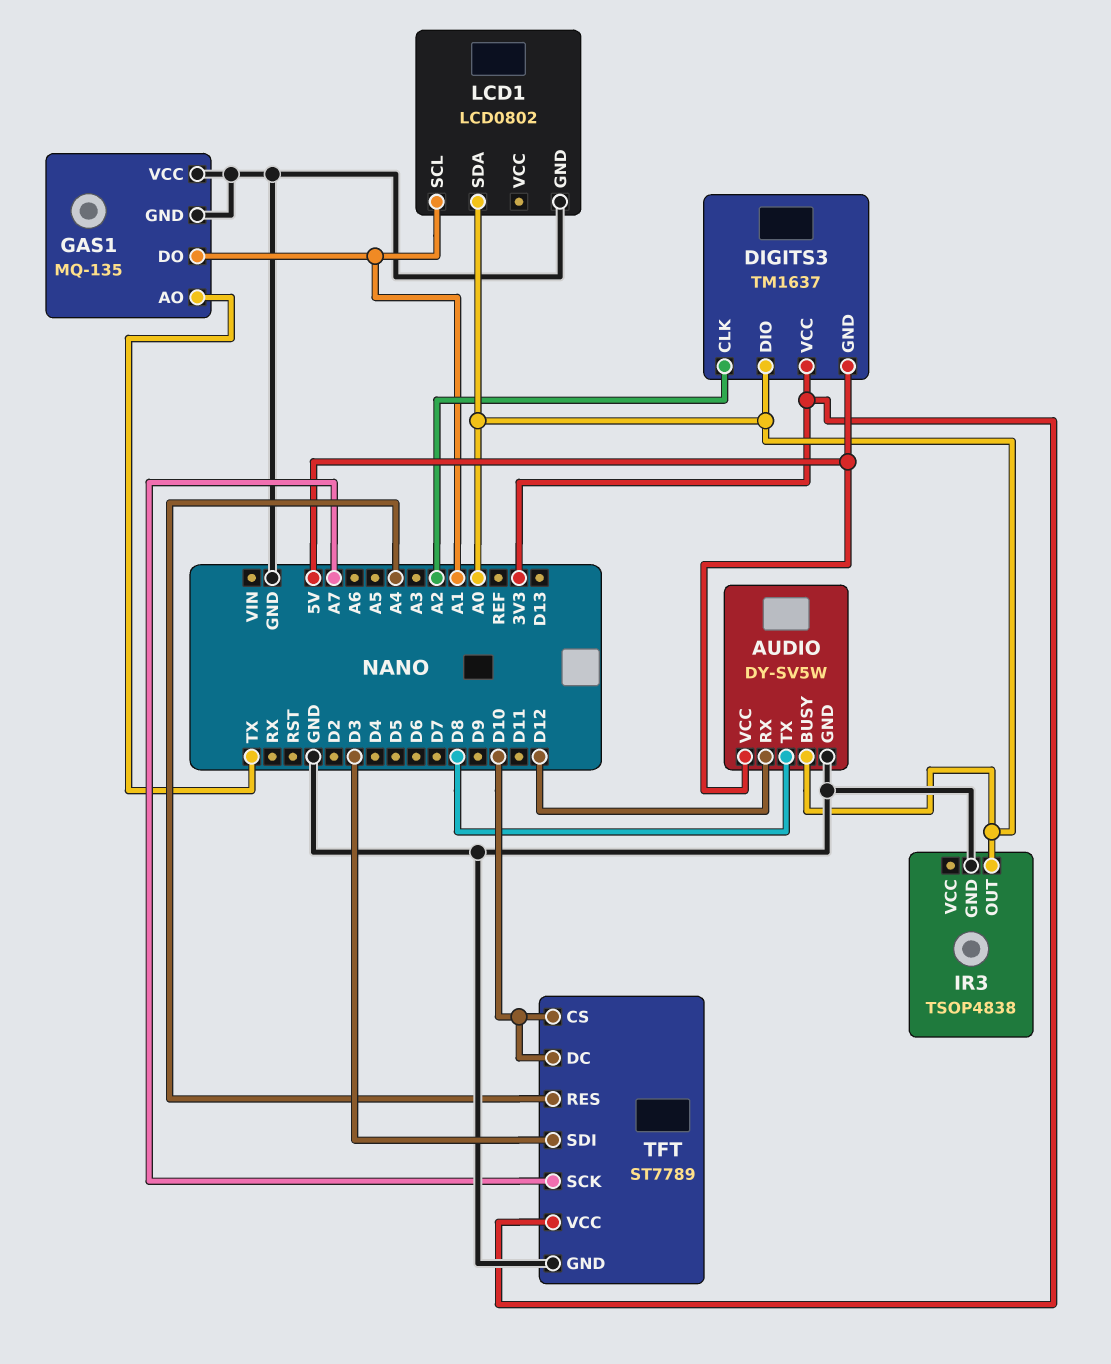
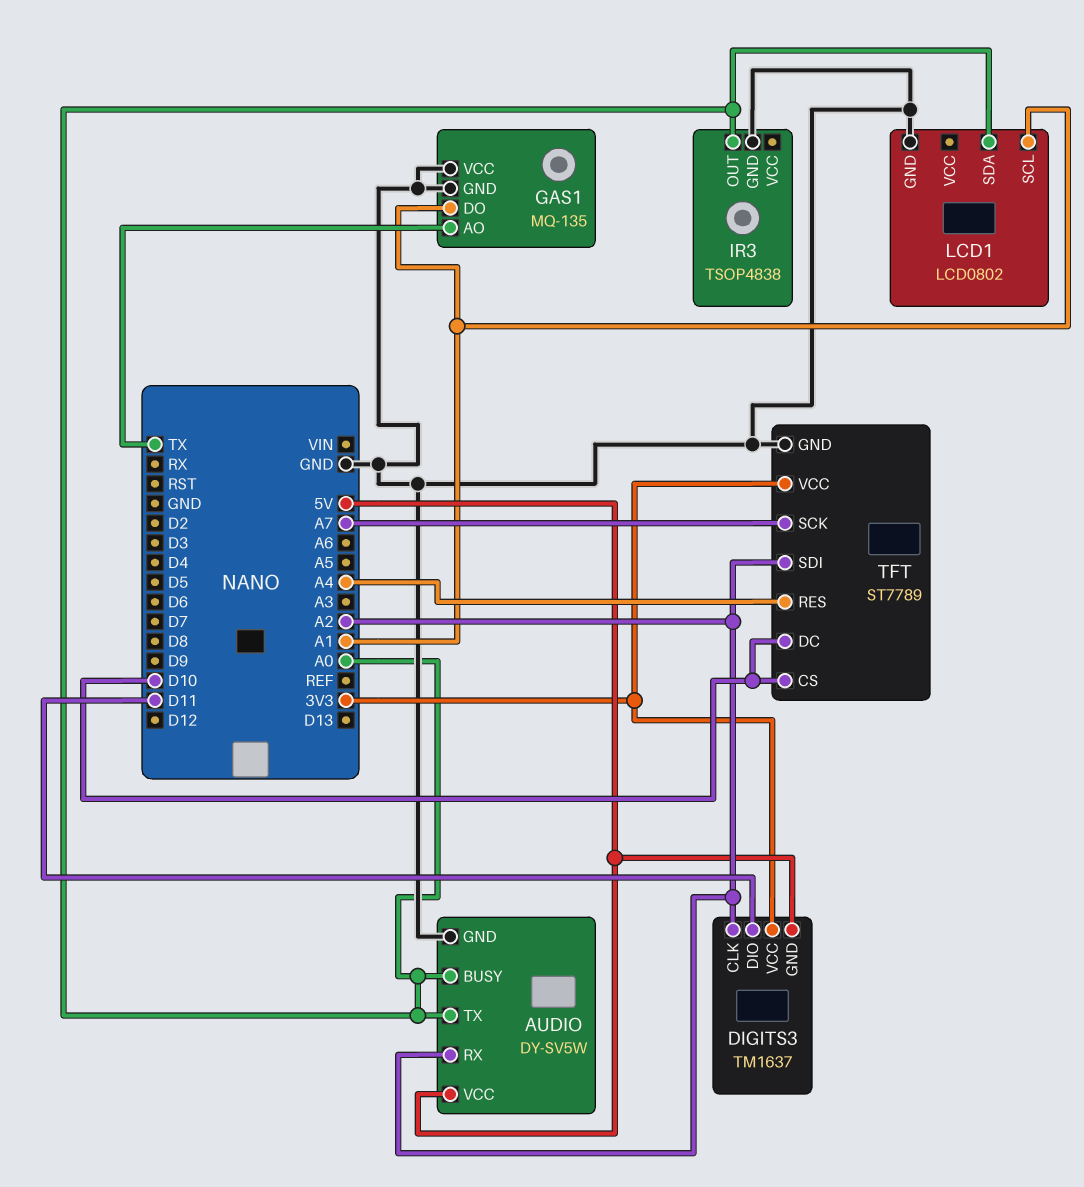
AUDIO pin RX: D12 -> A2
AUDIO pin TX: D8 -> A0
DIGITS3 pin DIO: A0 -> D11
TFT pin SDI: D3 -> A2

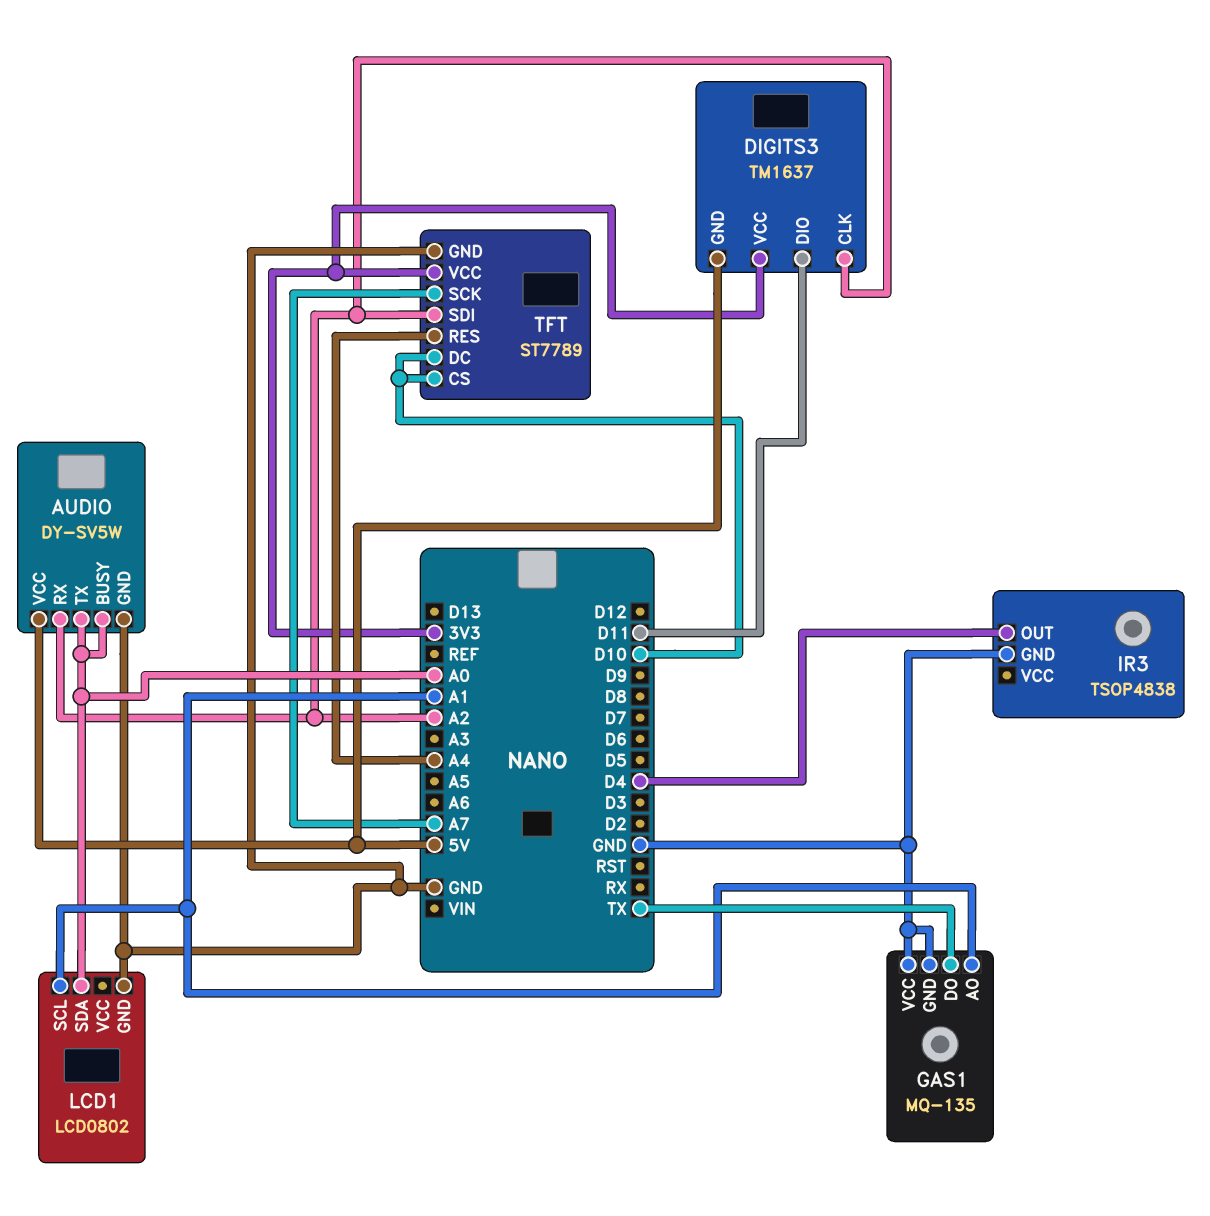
GAS1 pin AO: TX -> A1
GAS1 pin DO: A1 -> TX
IR3 pin OUT: A0 -> D4

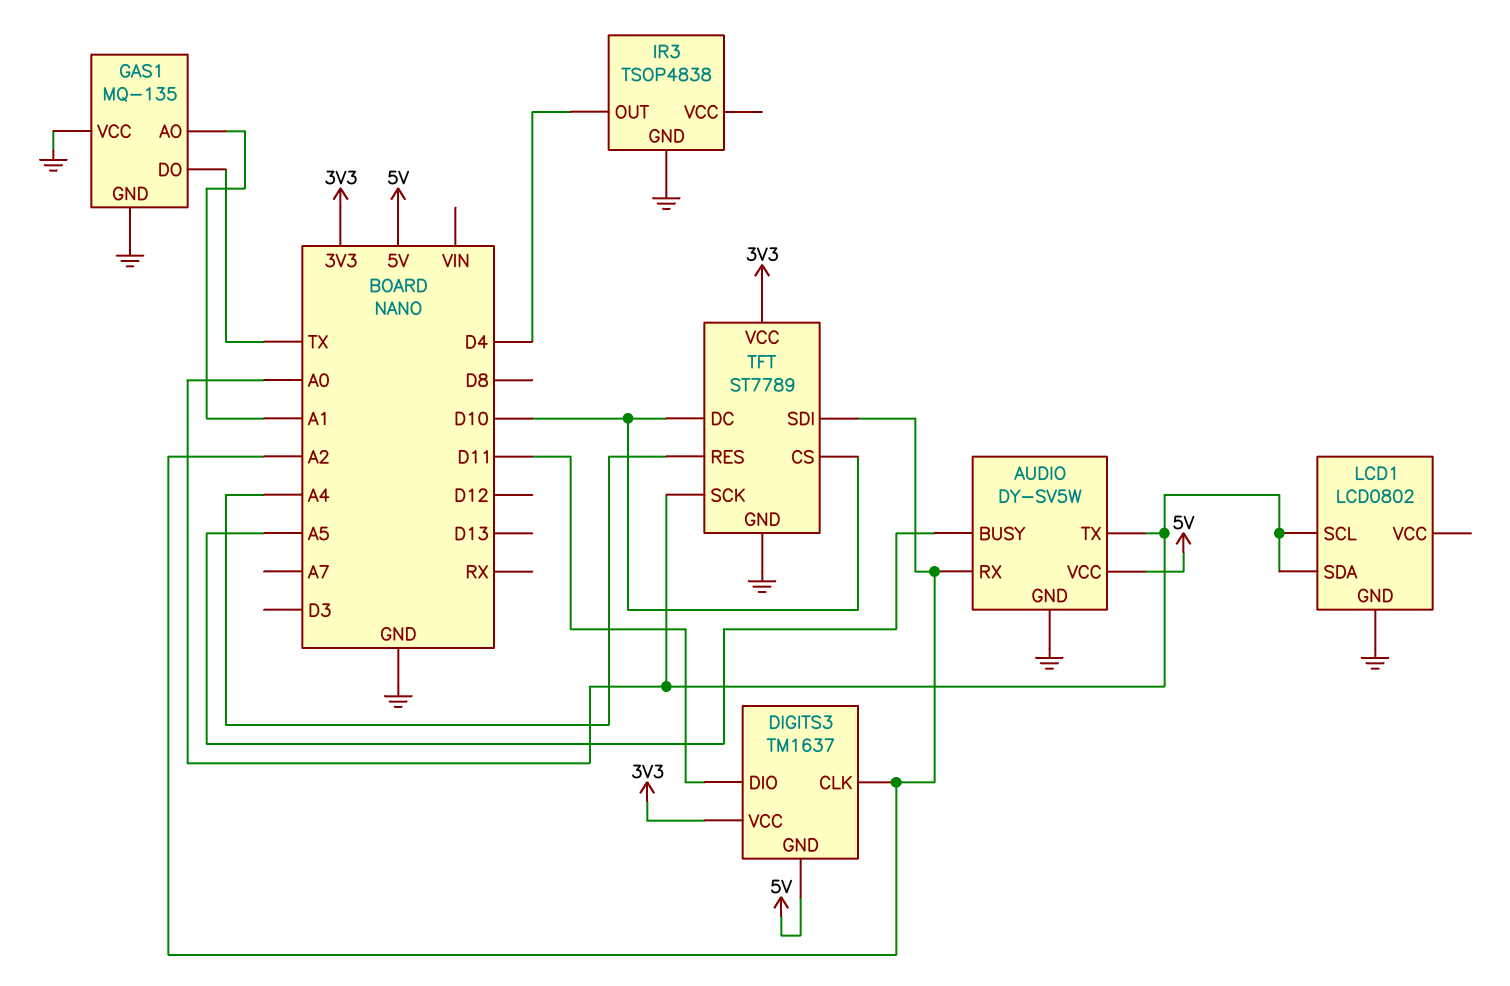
AUDIO pin BUSY: A0 -> A5
LCD1 pin SCL: A1 -> A0
TFT pin SCK: A7 -> A0

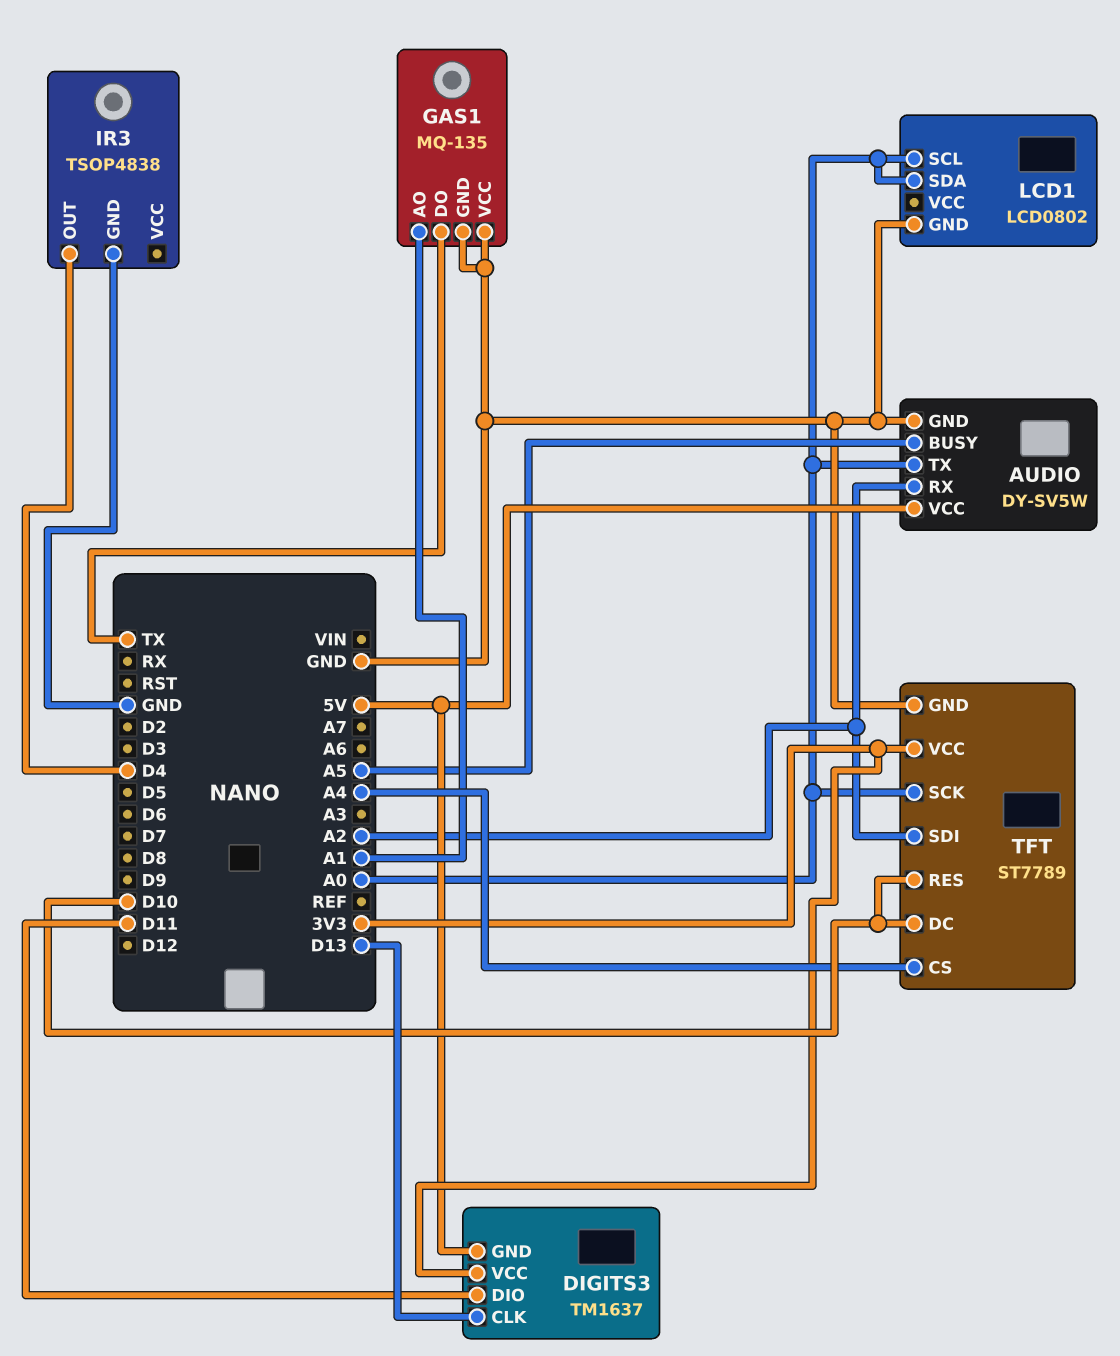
DIGITS3 pin CLK: A2 -> D13
TFT pin CS: D10 -> A4
TFT pin RES: A4 -> D10

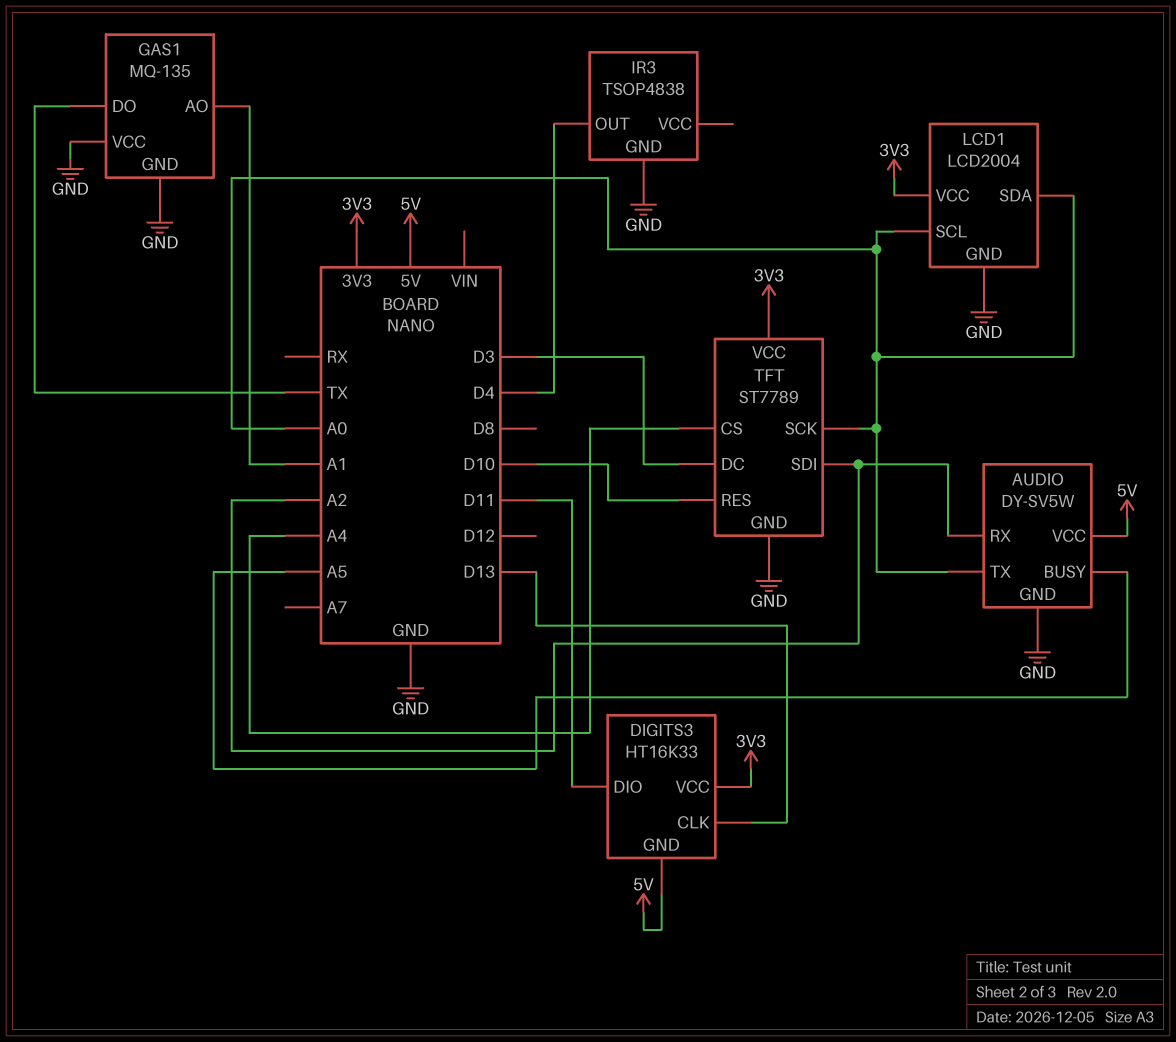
DIGITS3: TM1637 -> HT16K33
LCD1: LCD0802 -> LCD2004
LCD1 pin VCC: none -> 3V3
TFT pin DC: D10 -> D3

